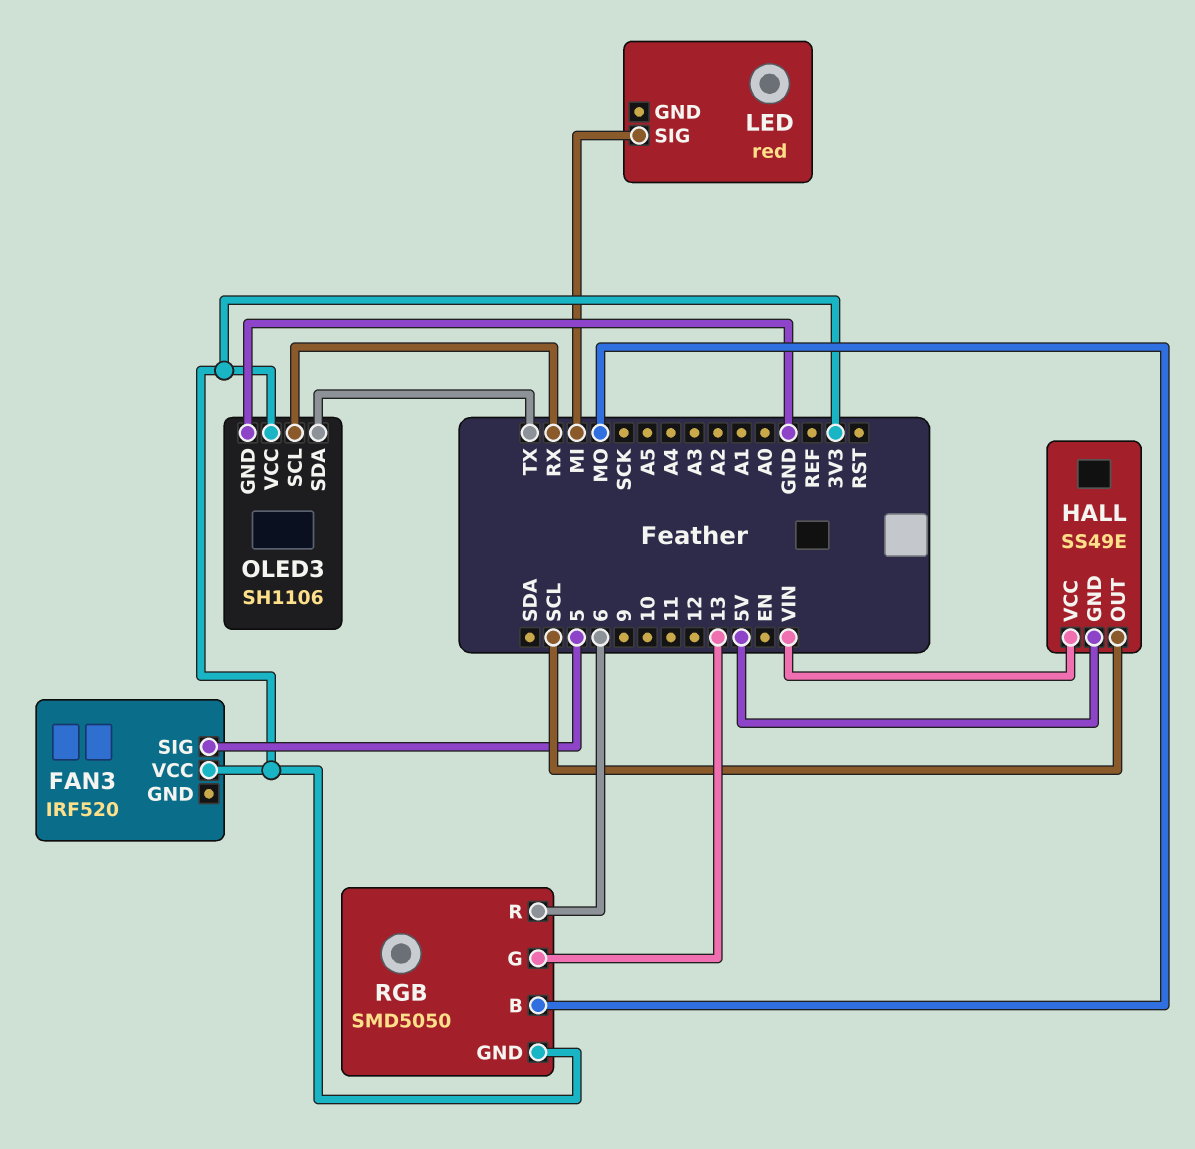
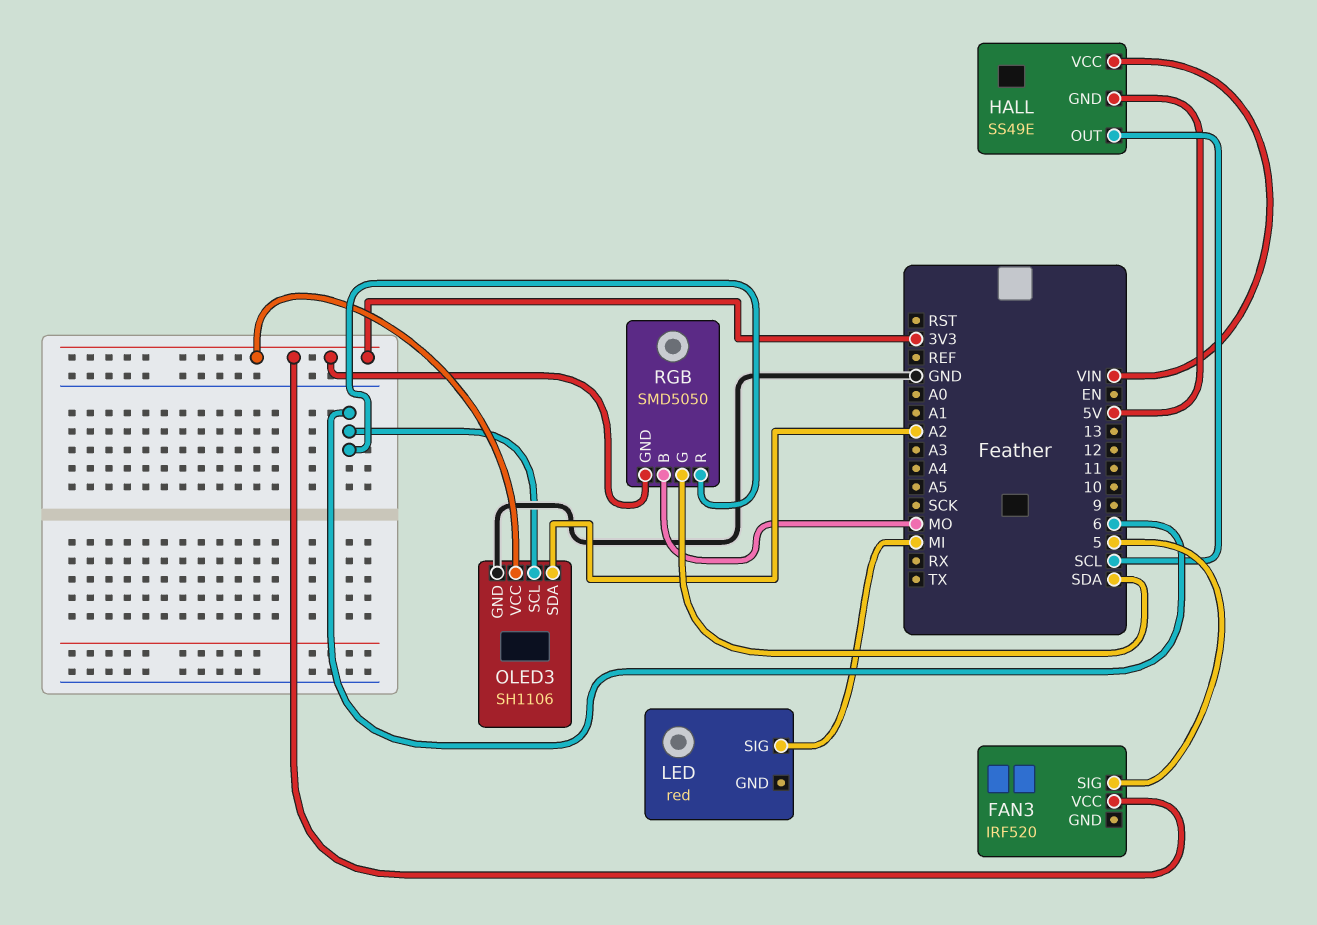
OLED3 pin SCL: RX -> 6
OLED3 pin SDA: TX -> A2
RGB pin G: 13 -> SDA

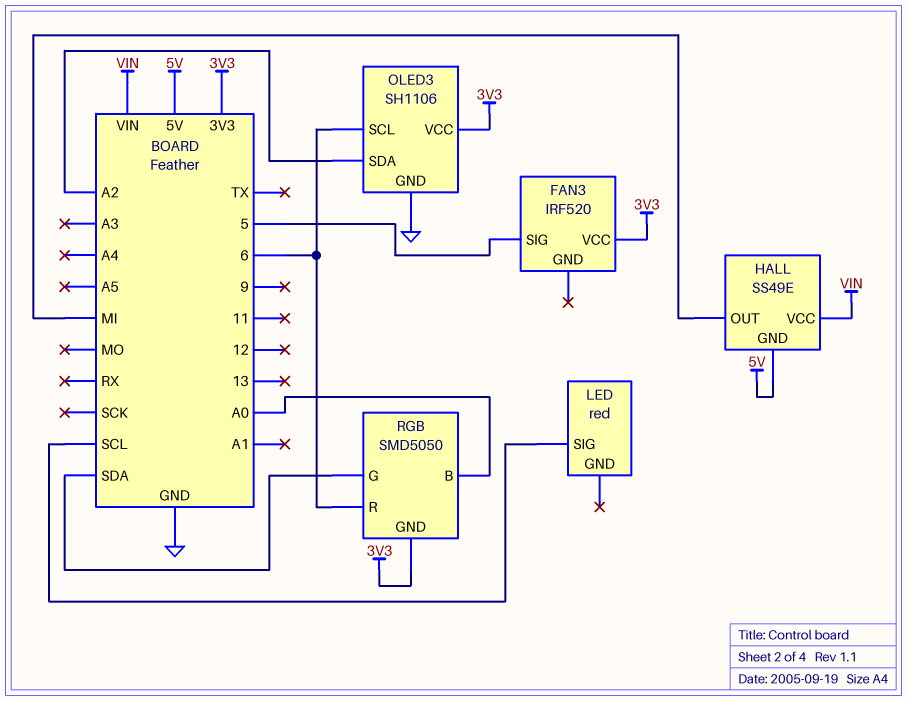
HALL pin OUT: SCL -> MI
LED pin SIG: MI -> SCL
RGB pin B: MO -> A0

